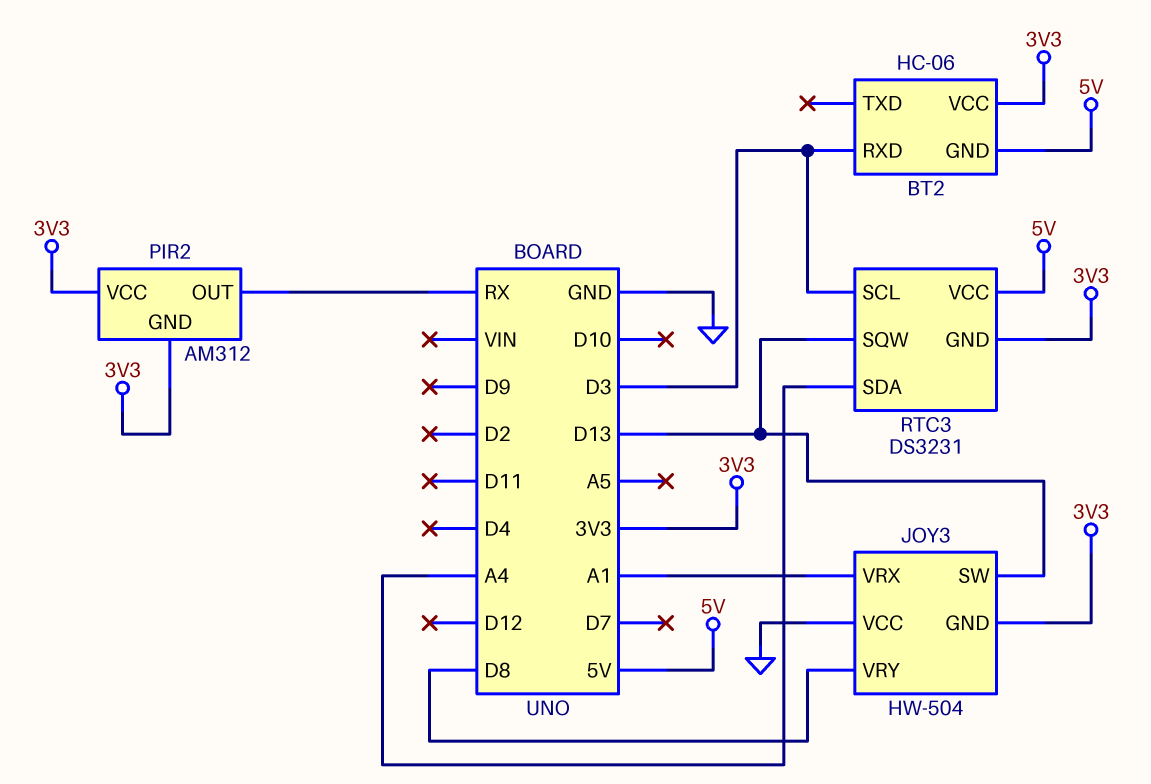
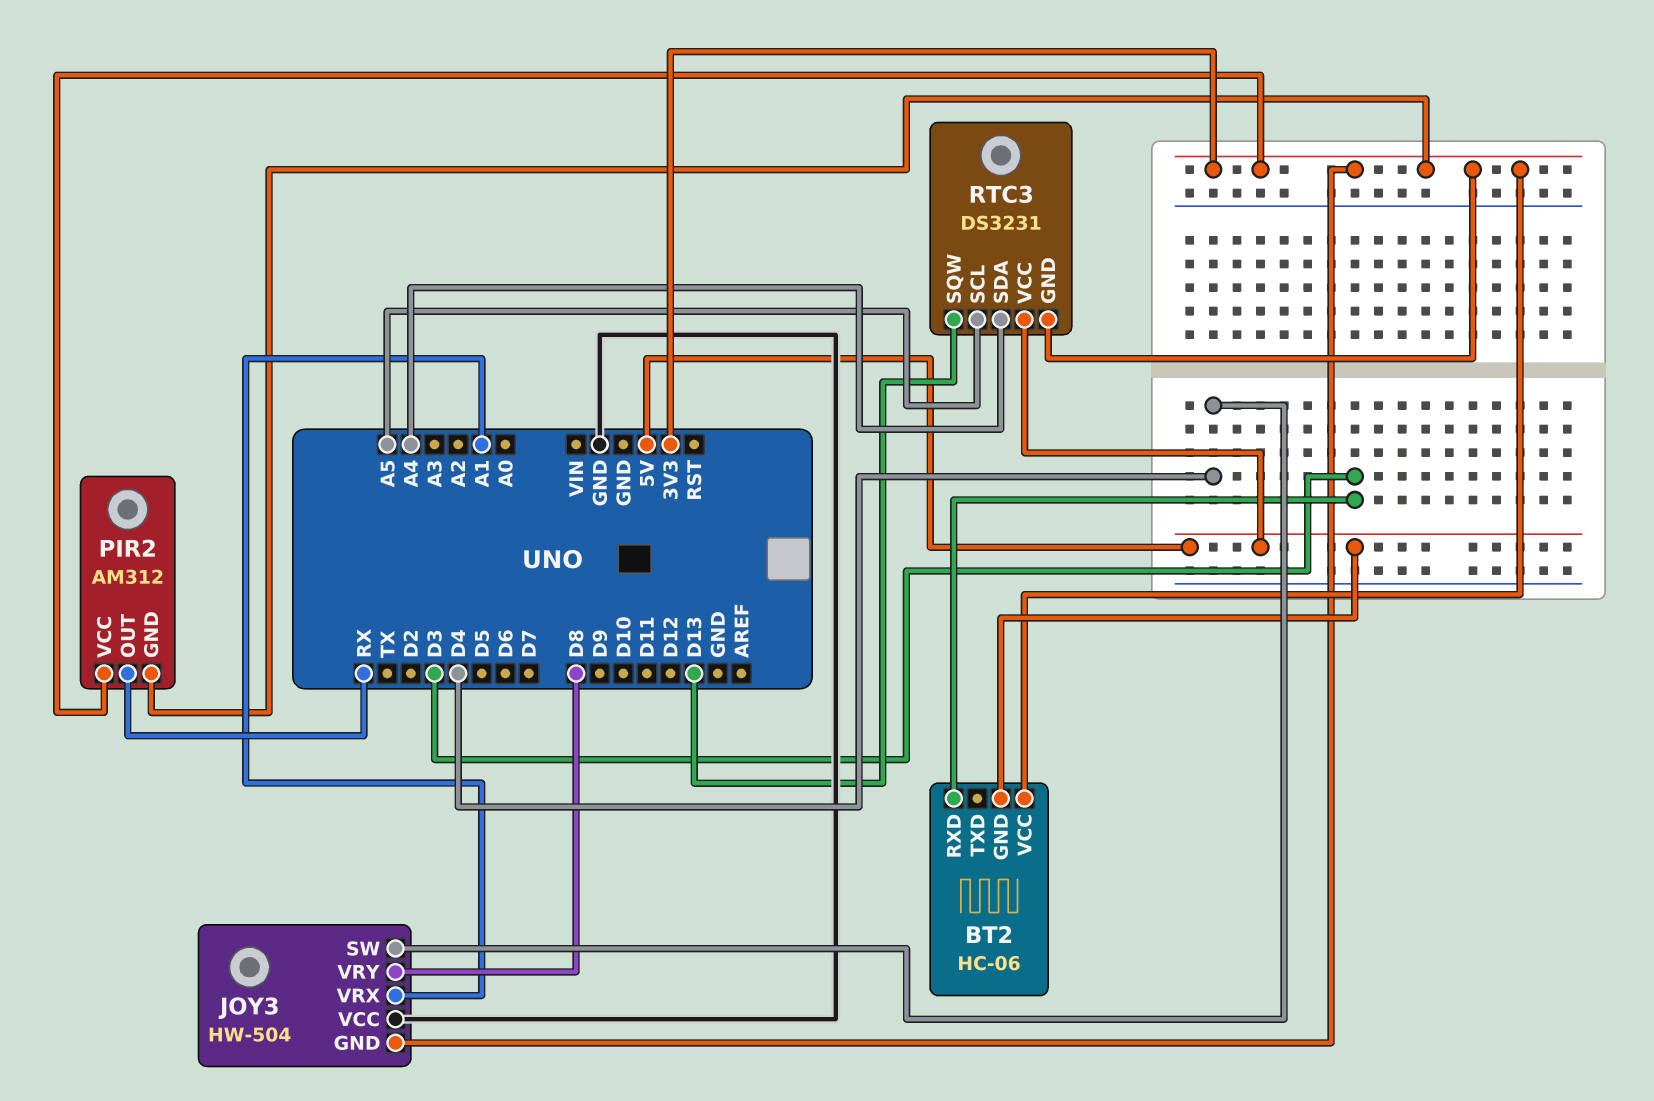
JOY3 pin SW: D13 -> D4
RTC3 pin SCL: D3 -> A5

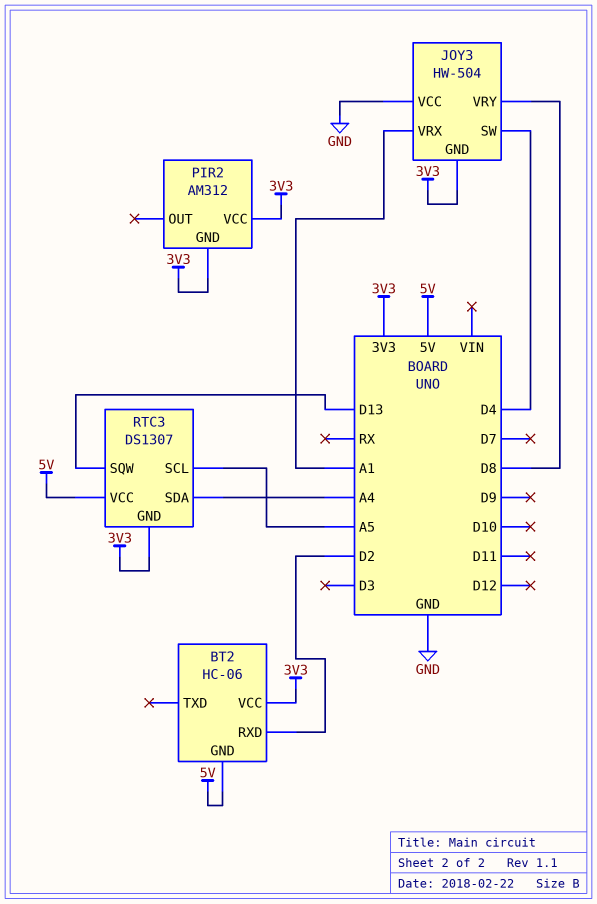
BT2 pin RXD: D3 -> D2
PIR2 pin OUT: RX -> none
RTC3: DS3231 -> DS1307

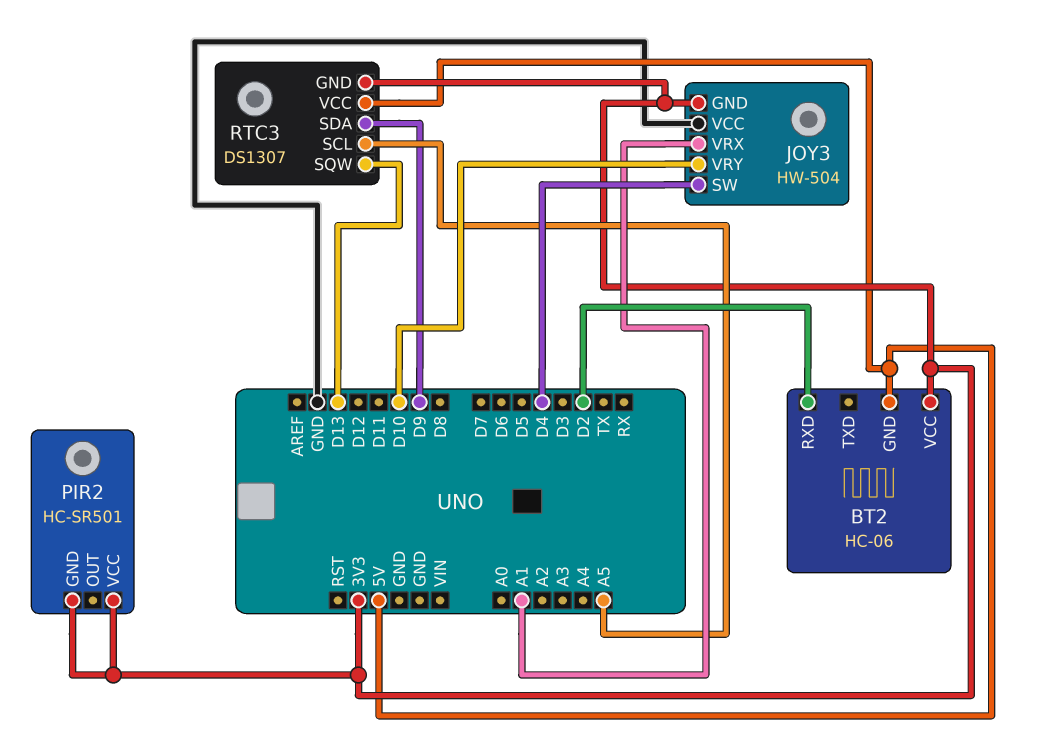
JOY3 pin VRY: D8 -> D10
PIR2: AM312 -> HC-SR501
RTC3 pin SDA: A4 -> D9

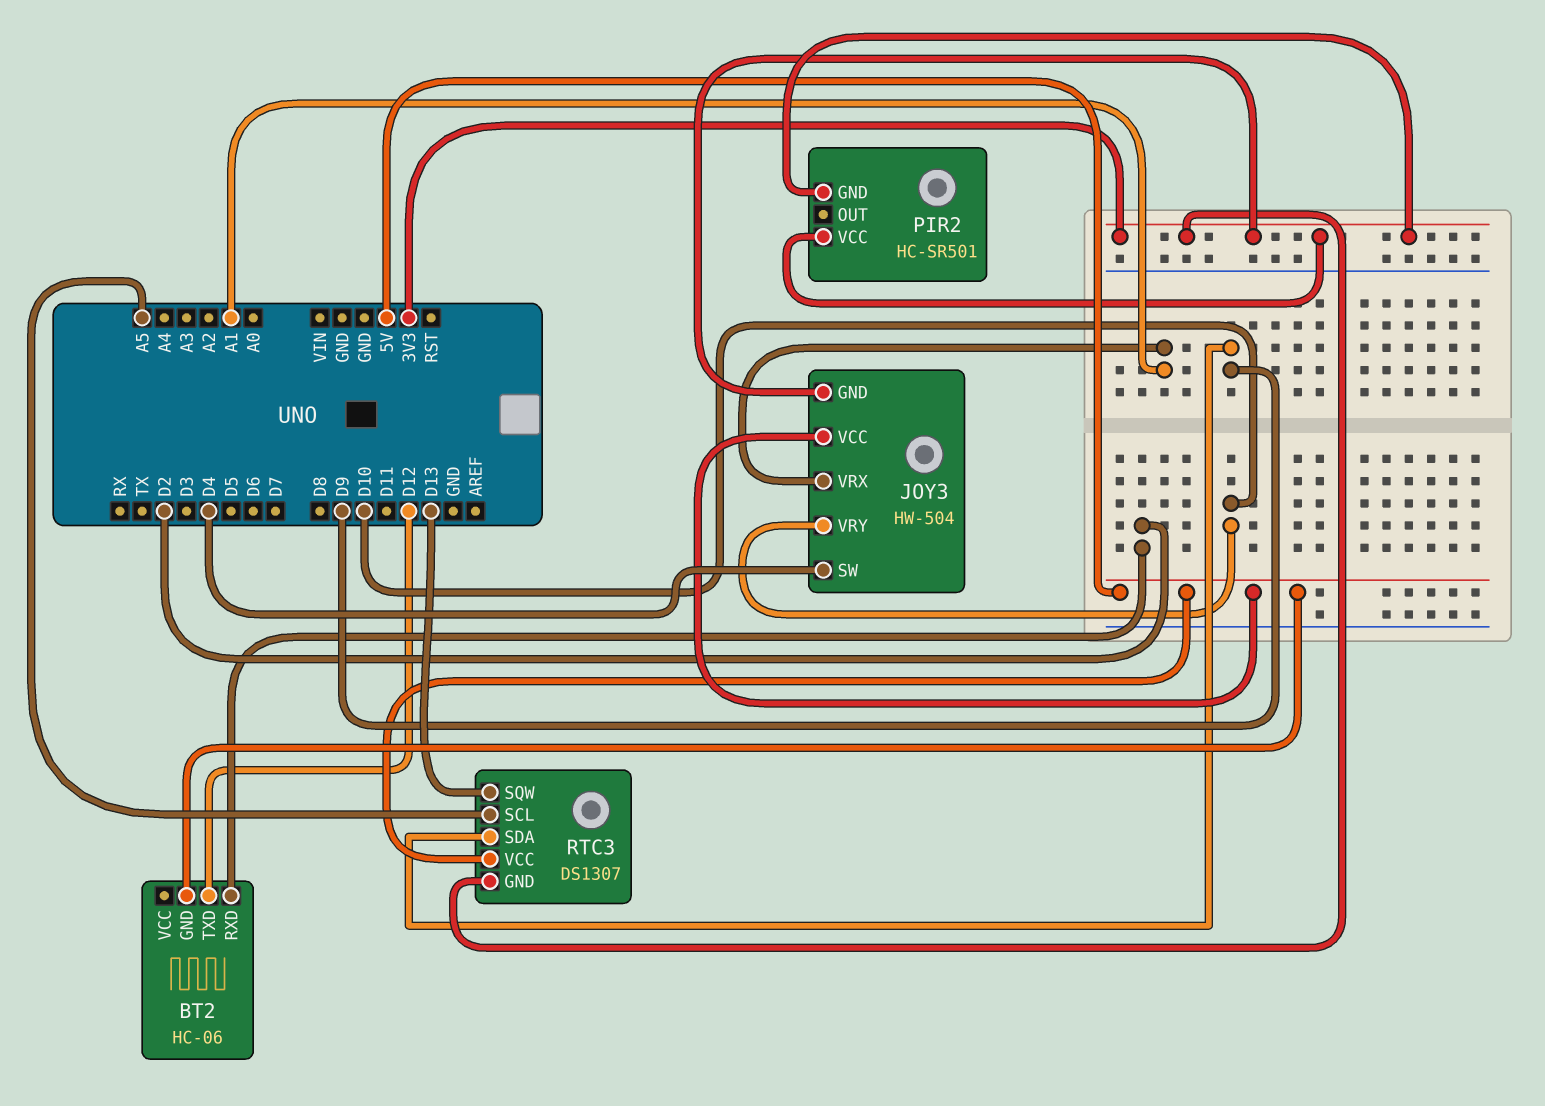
BT2 pin TXD: none -> D12
BT2 pin VCC: 3V3 -> none
JOY3 pin VCC: GND -> 5V

